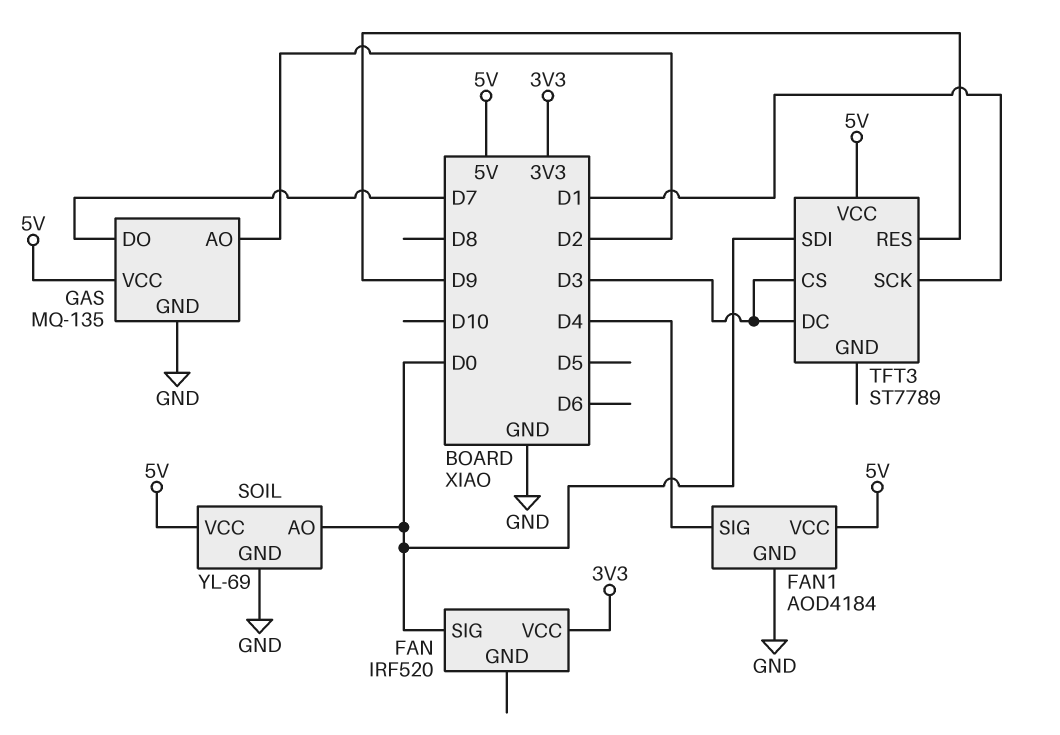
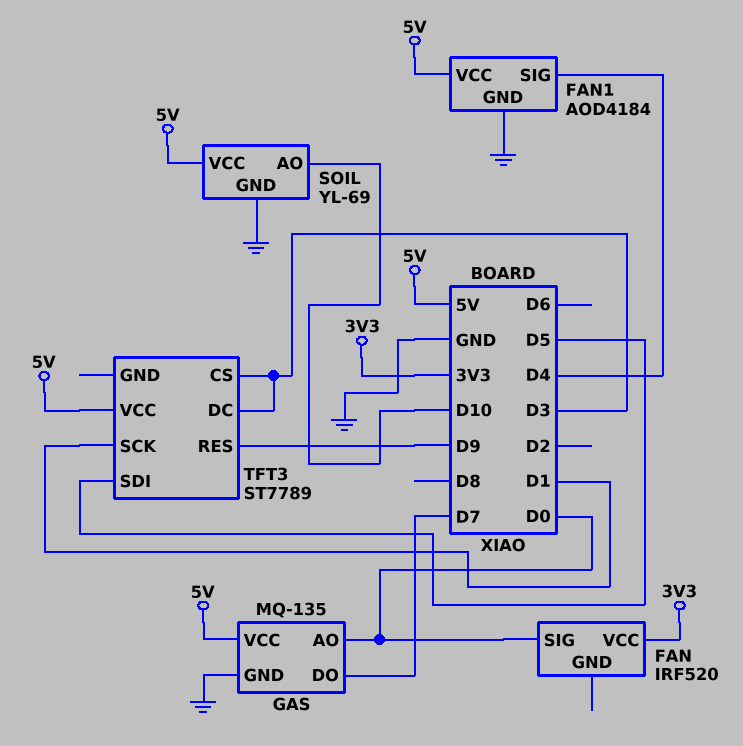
GAS pin AO: D2 -> D0
SOIL pin AO: D0 -> D10
TFT3 pin SDI: D0 -> D5

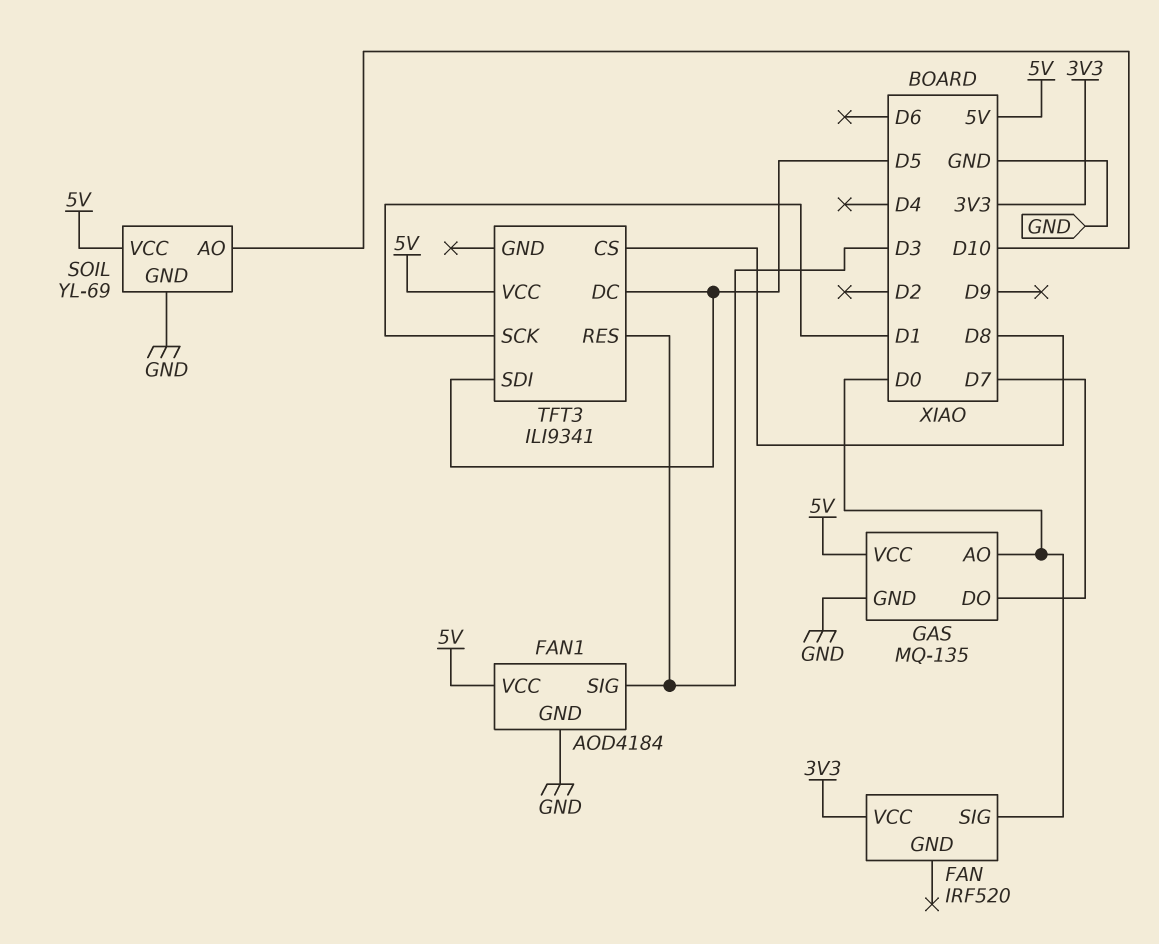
FAN1 pin SIG: D4 -> D3
TFT3: ST7789 -> ILI9341
TFT3 pin CS: D3 -> D8
TFT3 pin DC: D3 -> D5
TFT3 pin RES: D9 -> D3

